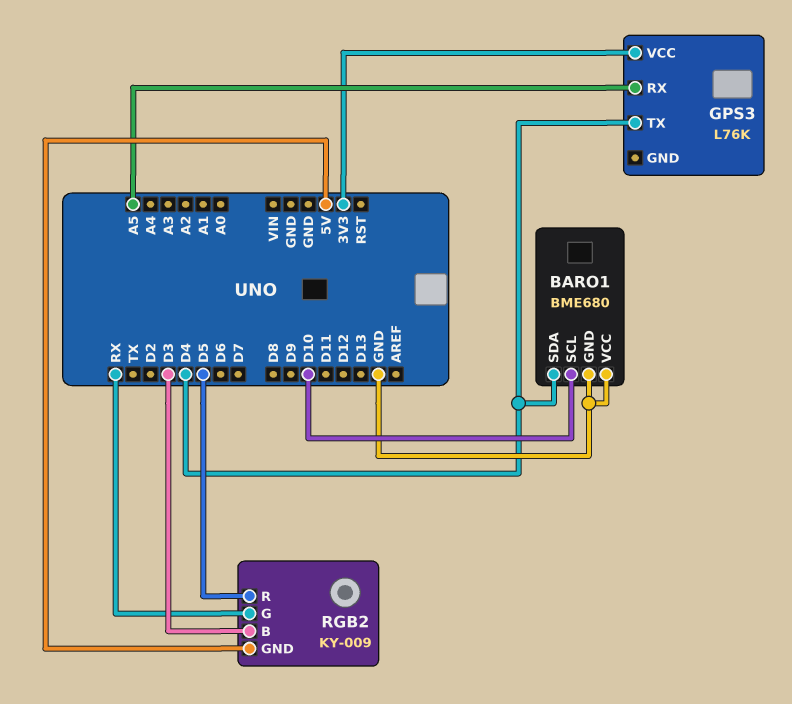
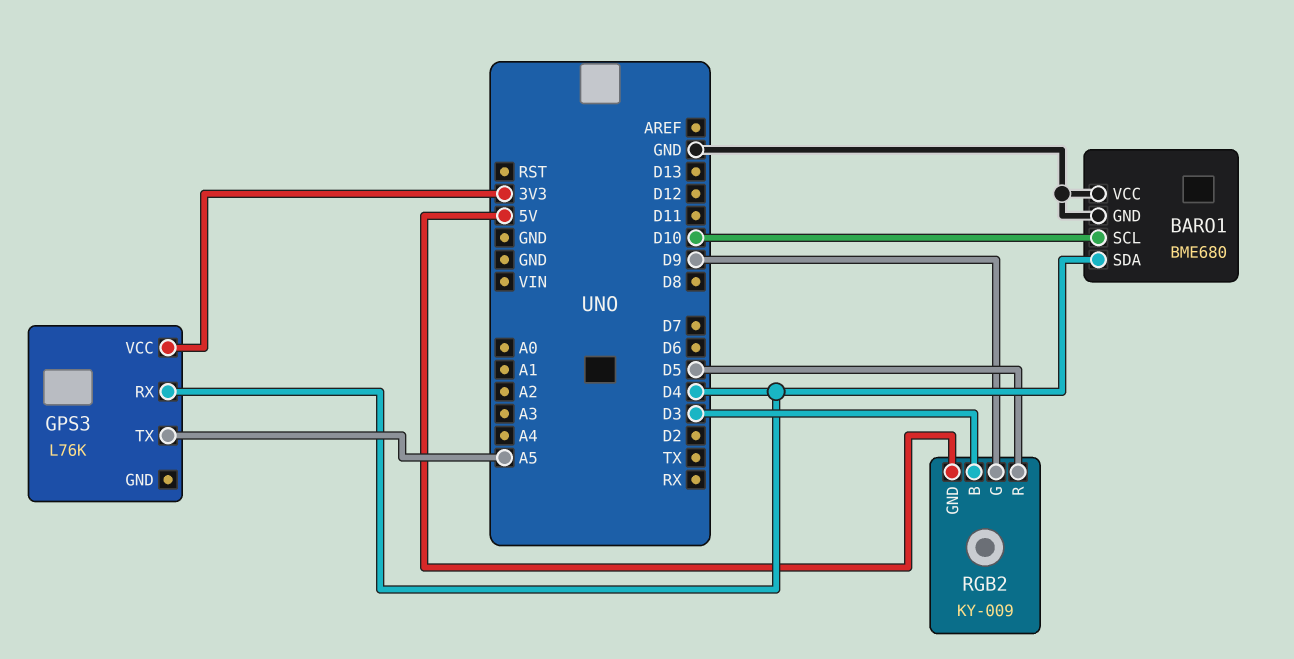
GPS3 pin RX: A5 -> D4
GPS3 pin TX: D4 -> A5
RGB2 pin G: RX -> D9

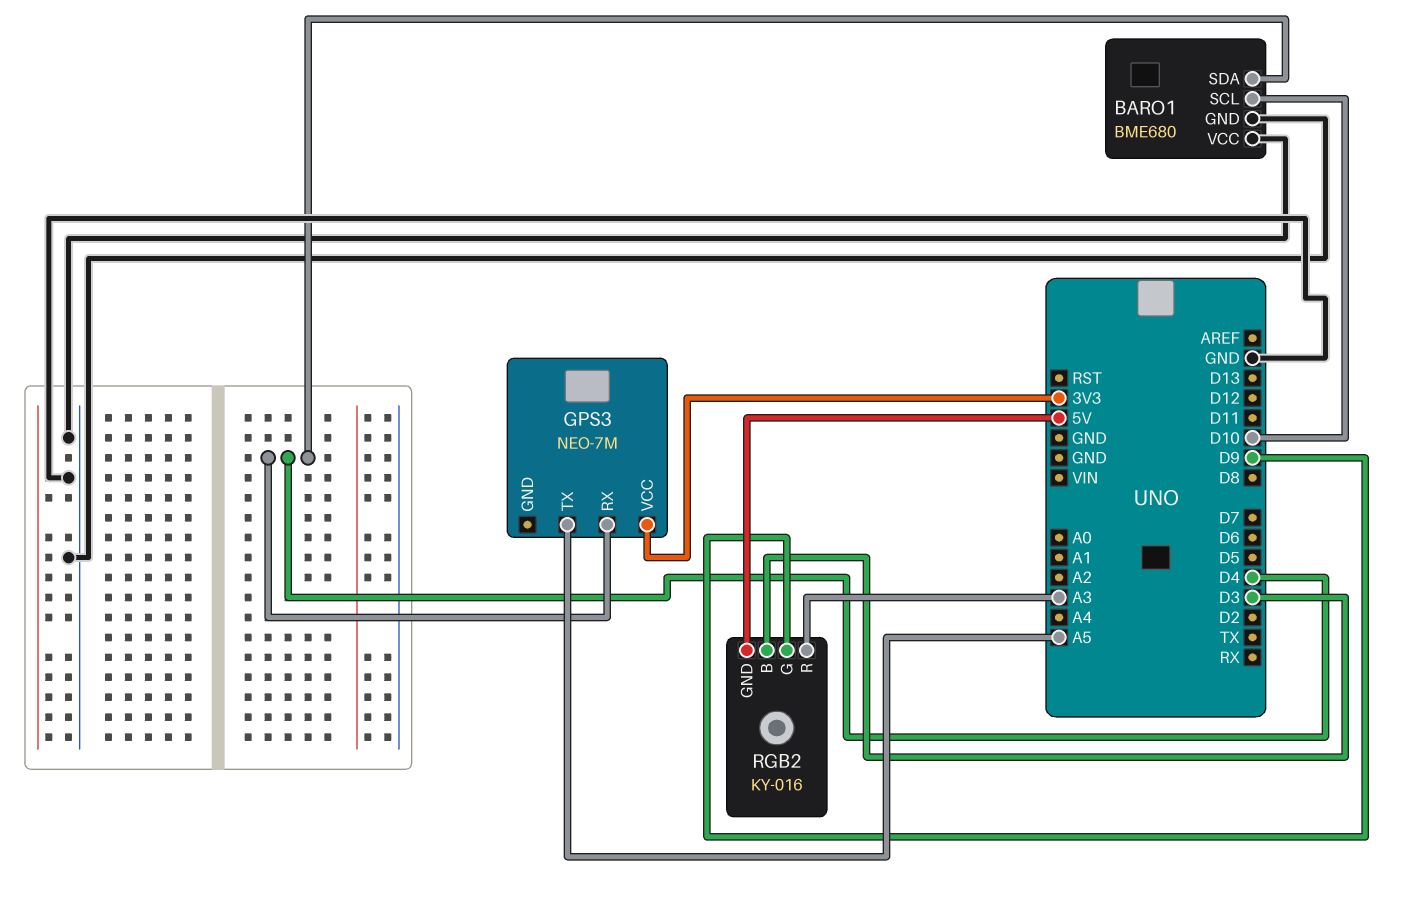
GPS3: L76K -> NEO-7M
RGB2: KY-009 -> KY-016
RGB2 pin R: D5 -> A3

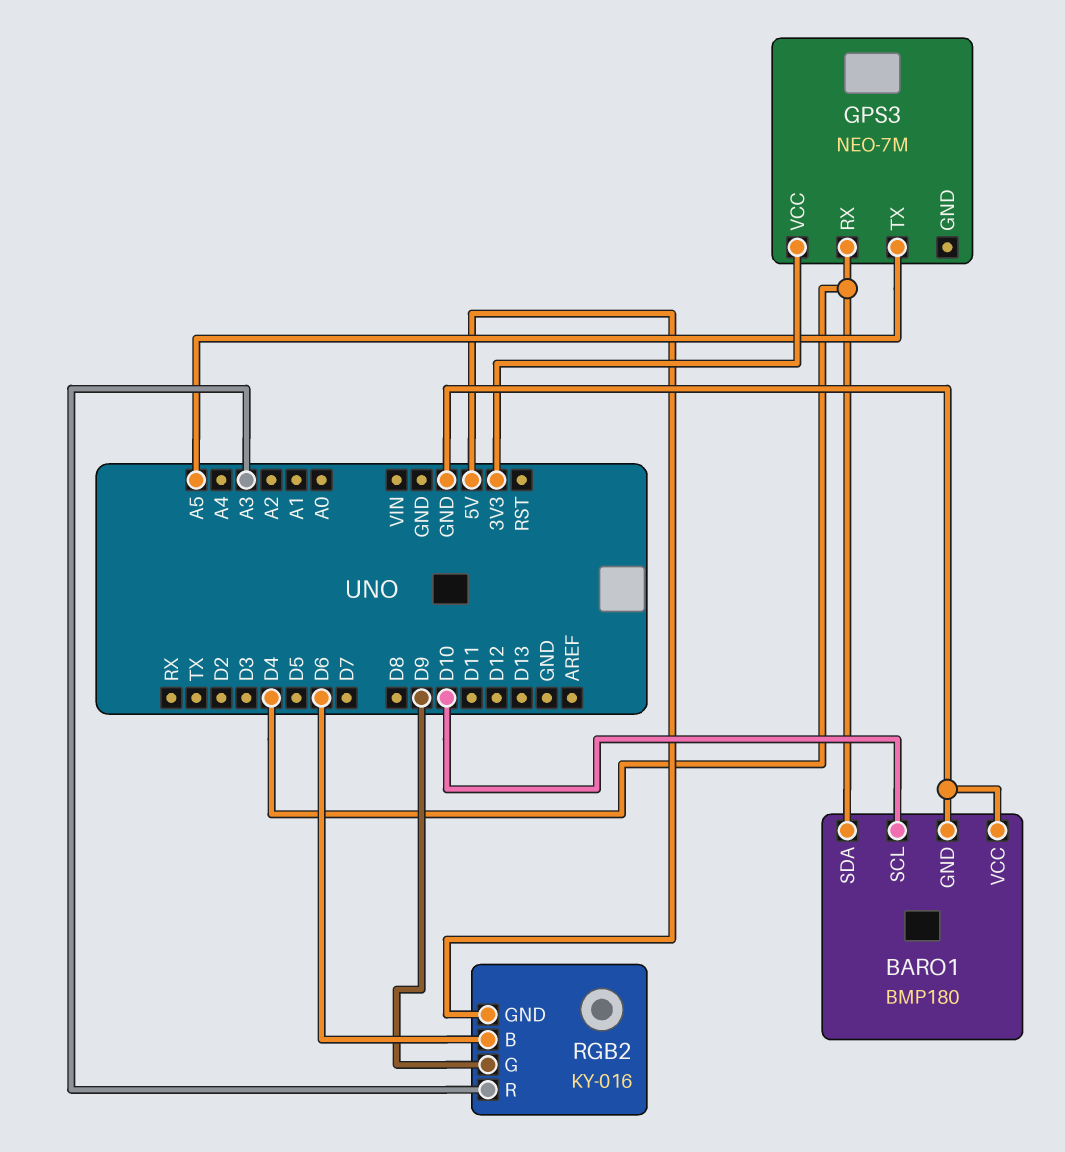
BARO1: BME680 -> BMP180
RGB2 pin B: D3 -> D6

